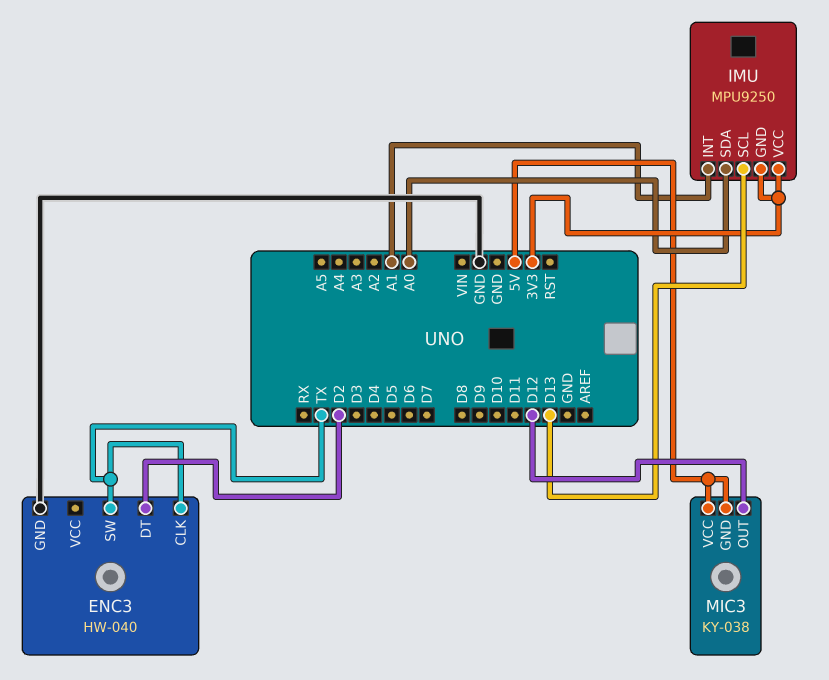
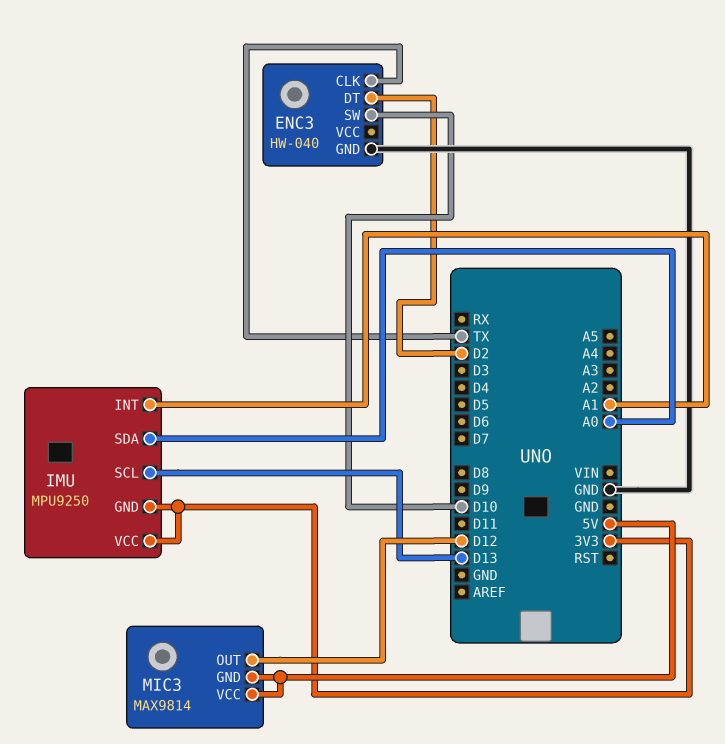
ENC3 pin SW: TX -> D10
MIC3: KY-038 -> MAX9814

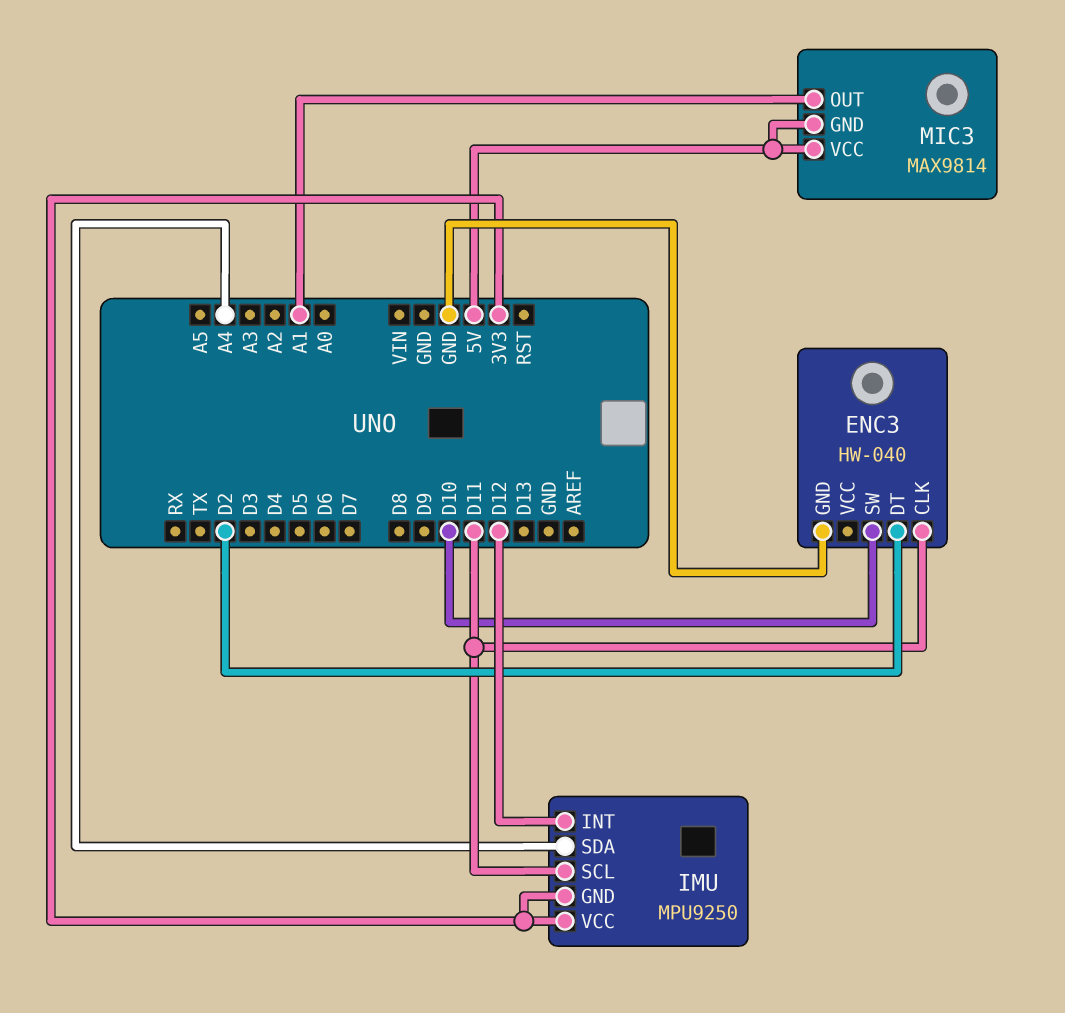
ENC3 pin CLK: TX -> D11
IMU pin INT: A1 -> D12
IMU pin SCL: D13 -> D11
IMU pin SDA: A0 -> A4
MIC3 pin OUT: D12 -> A1

